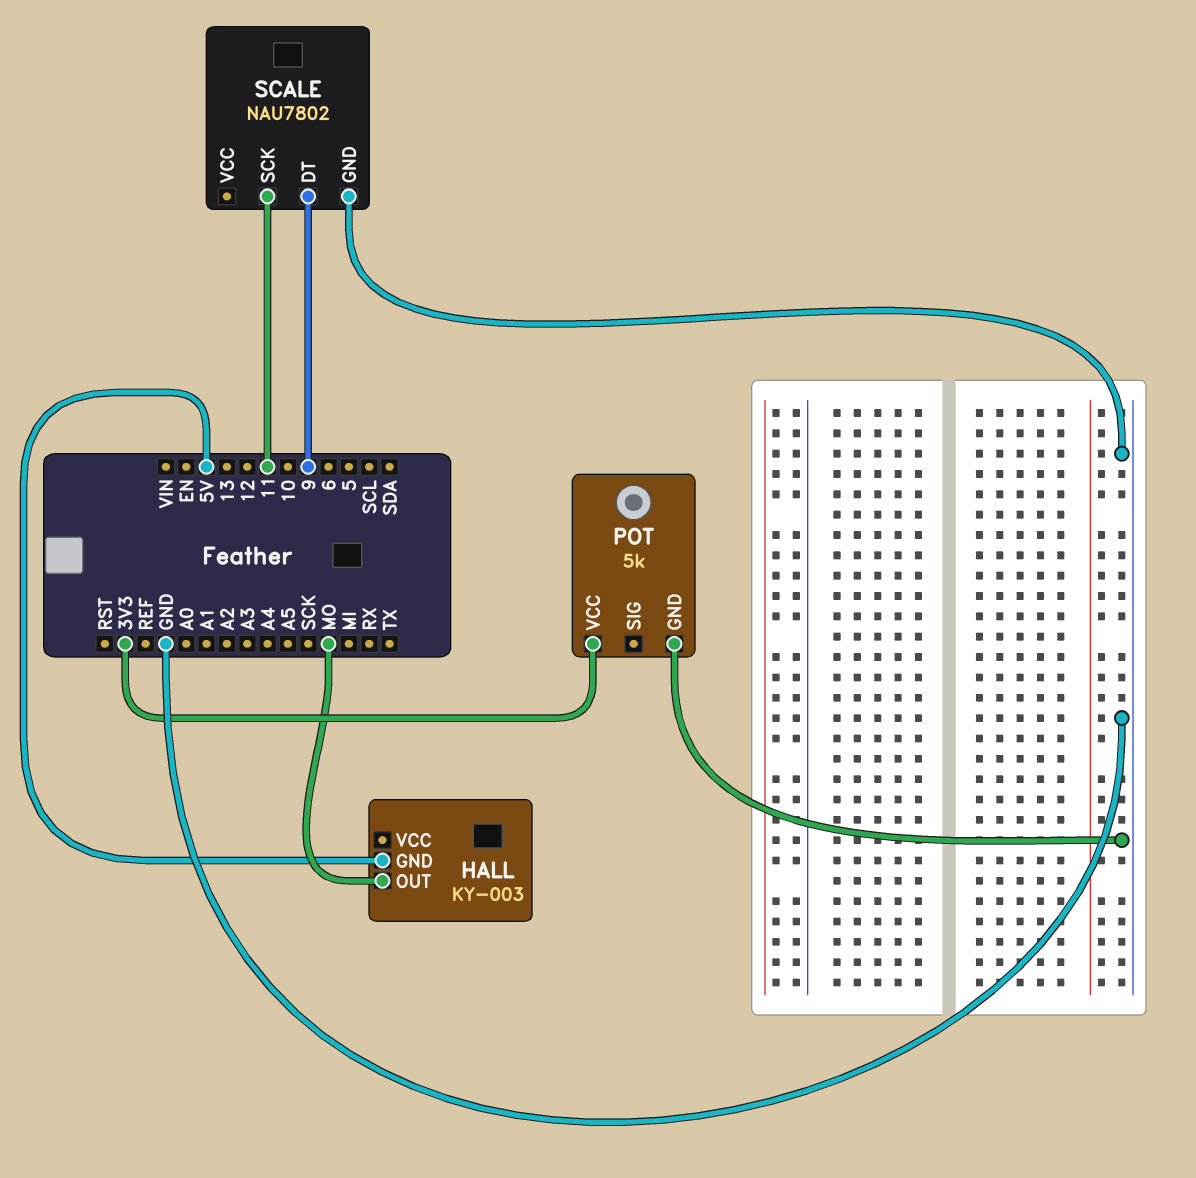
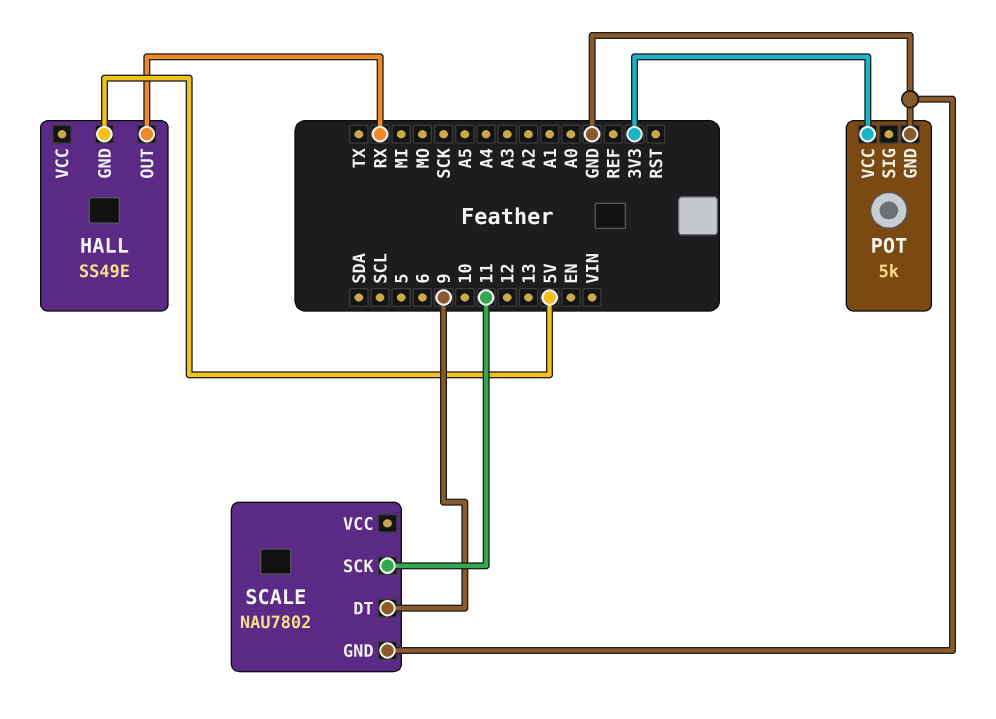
HALL: KY-003 -> SS49E
HALL pin OUT: MO -> RX

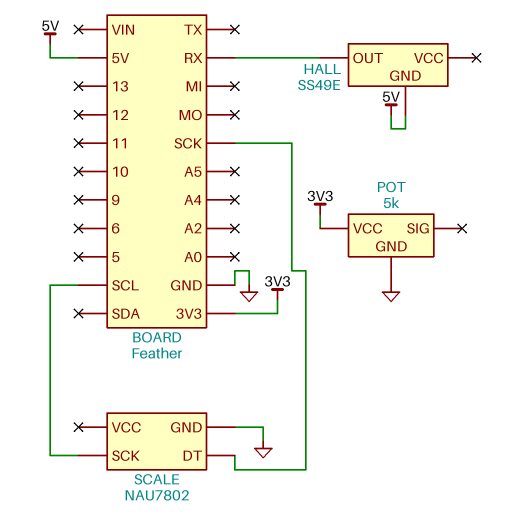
SCALE pin DT: 9 -> SCK
SCALE pin SCK: 11 -> SCL

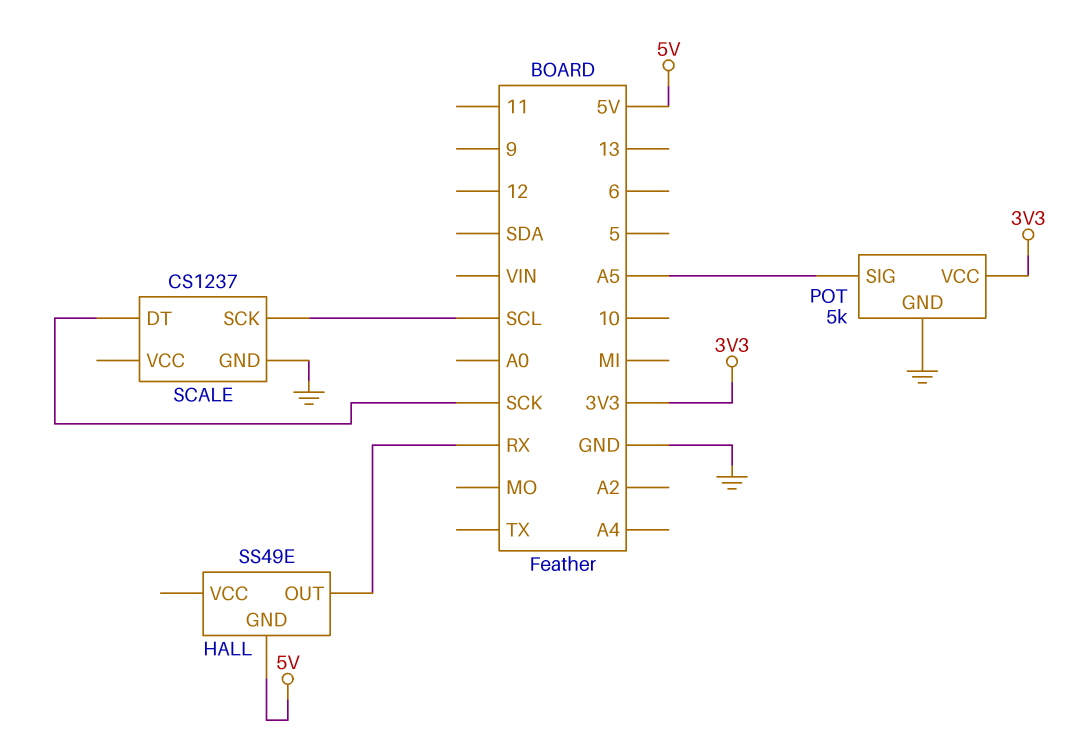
POT pin SIG: none -> A5
SCALE: NAU7802 -> CS1237

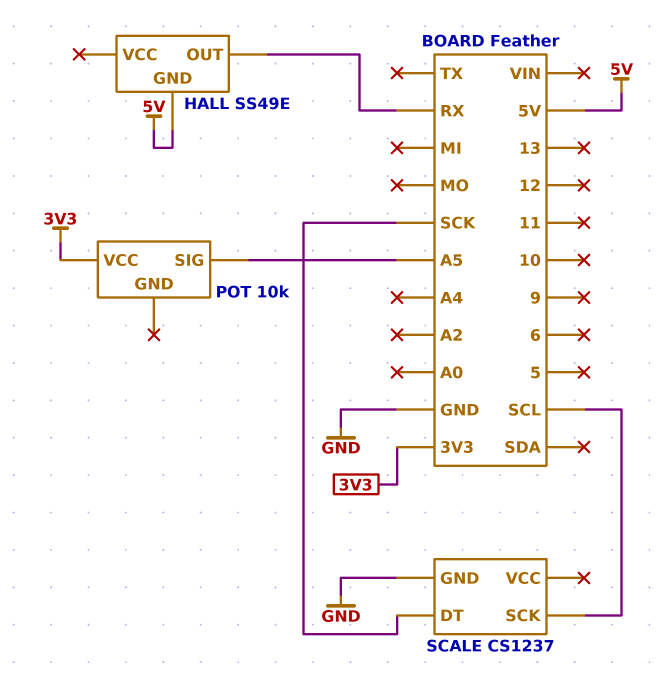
POT: 5k -> 10k
POT pin GND: GND -> none

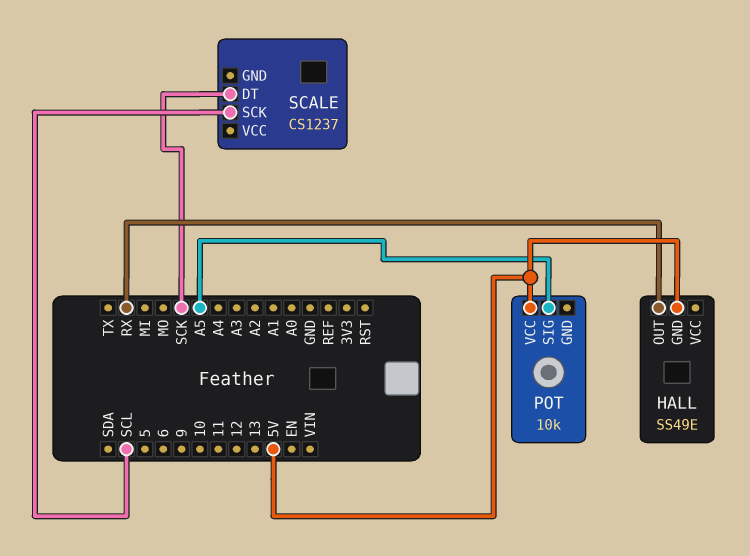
POT pin VCC: 3V3 -> 5V
SCALE pin GND: GND -> none

